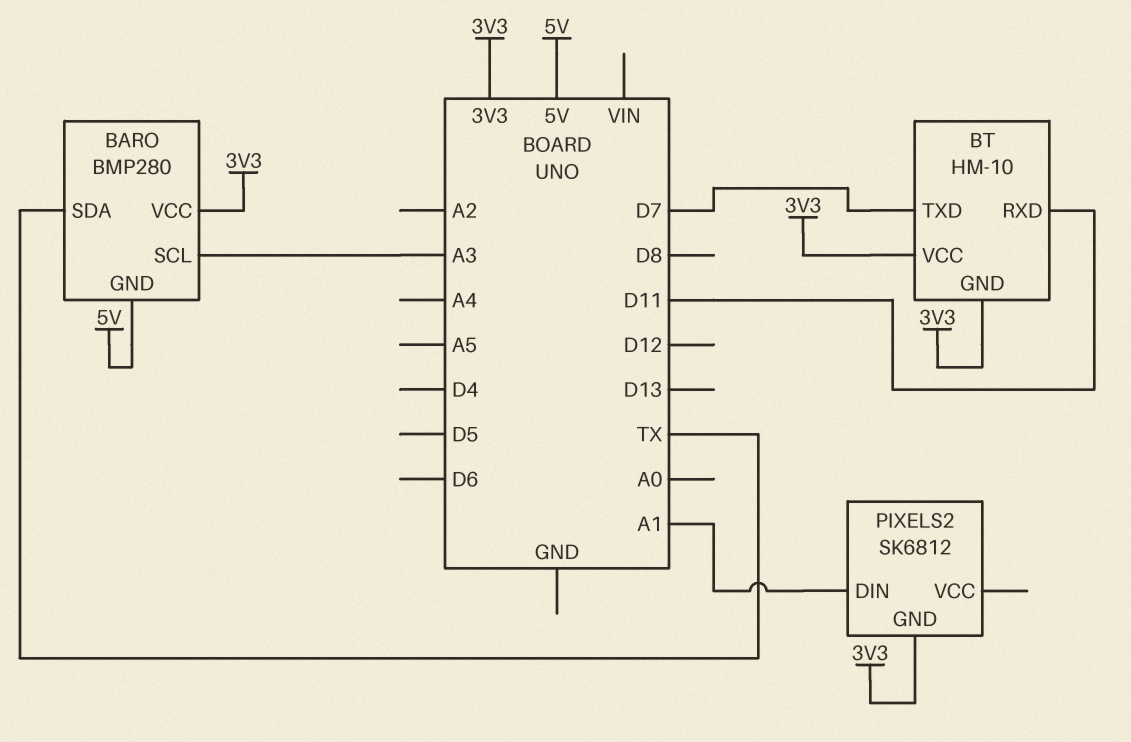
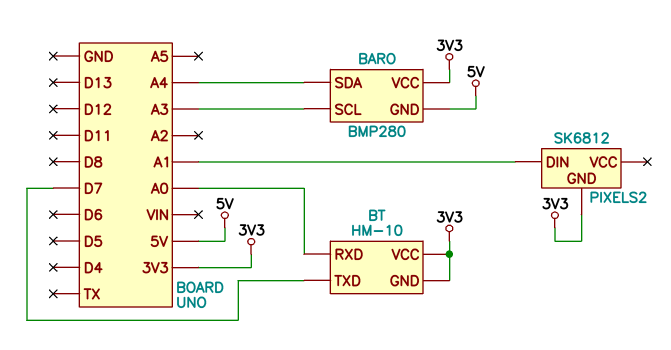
BARO pin SDA: TX -> A4
BT pin RXD: D11 -> A0

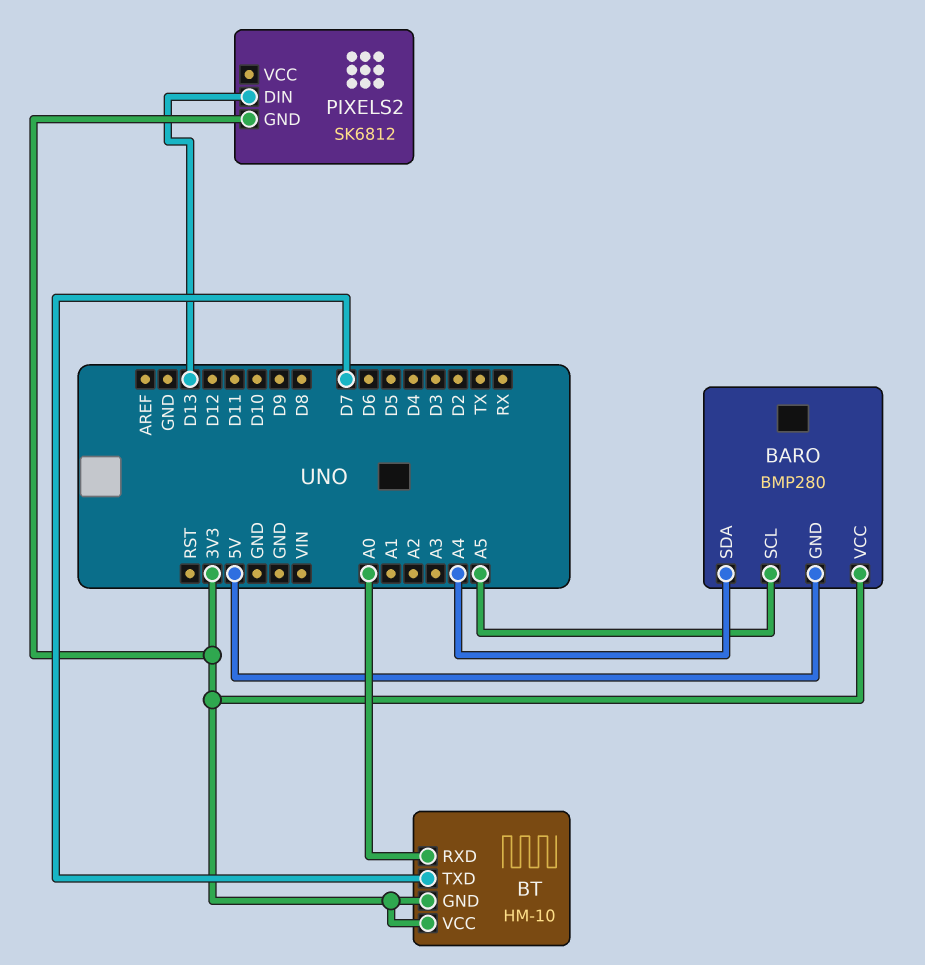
BARO pin SCL: A3 -> A5
PIXELS2 pin DIN: A1 -> D13

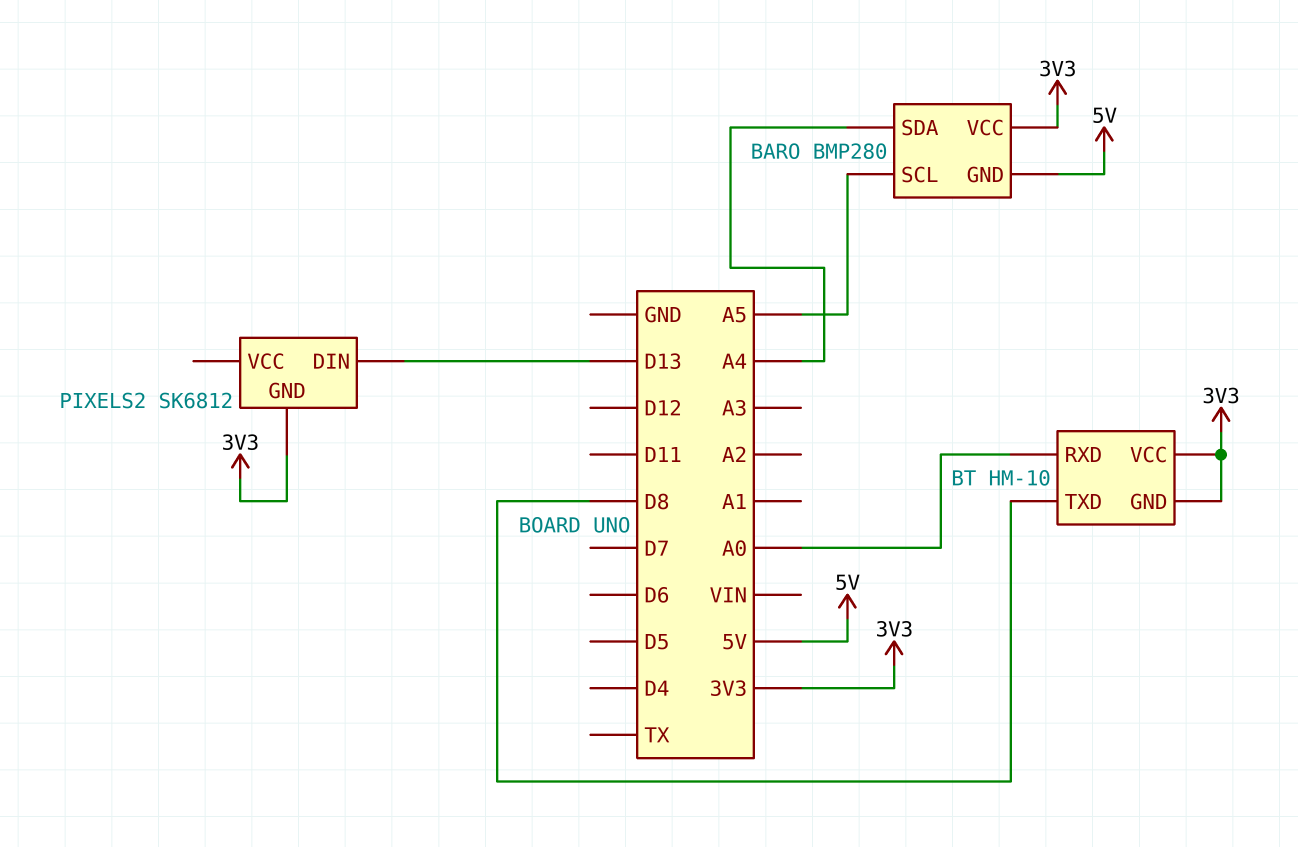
BT pin TXD: D7 -> D8

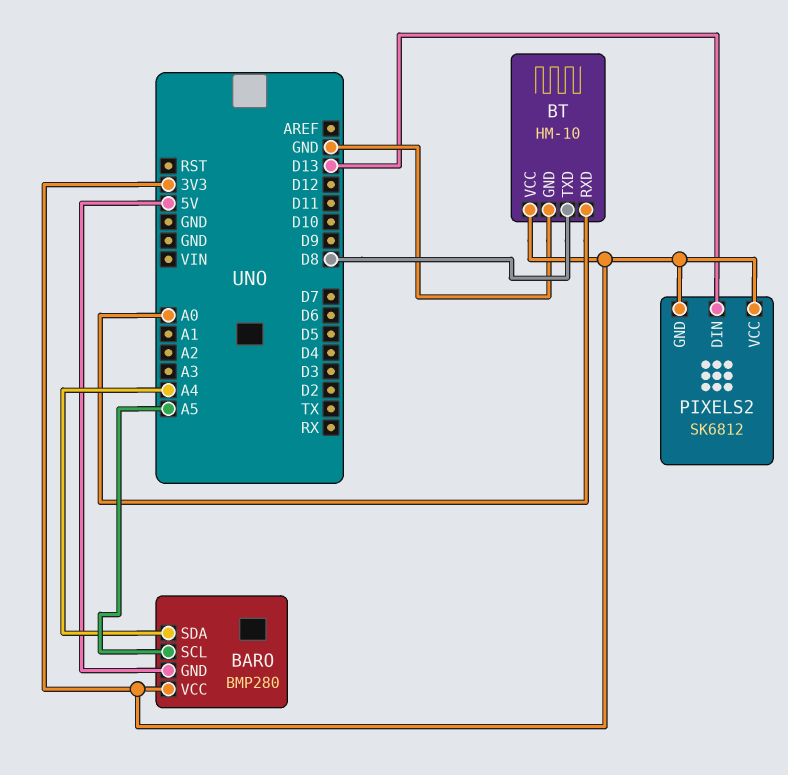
BT pin GND: 3V3 -> GND
PIXELS2 pin VCC: none -> 3V3

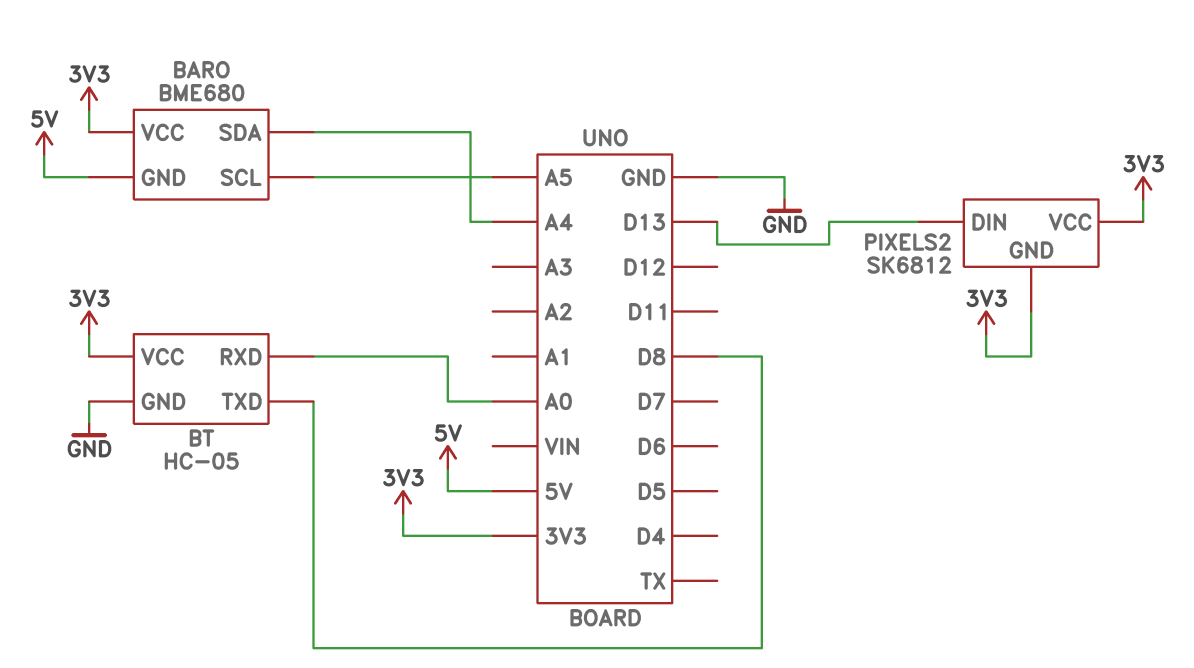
BARO: BMP280 -> BME680
BT: HM-10 -> HC-05

